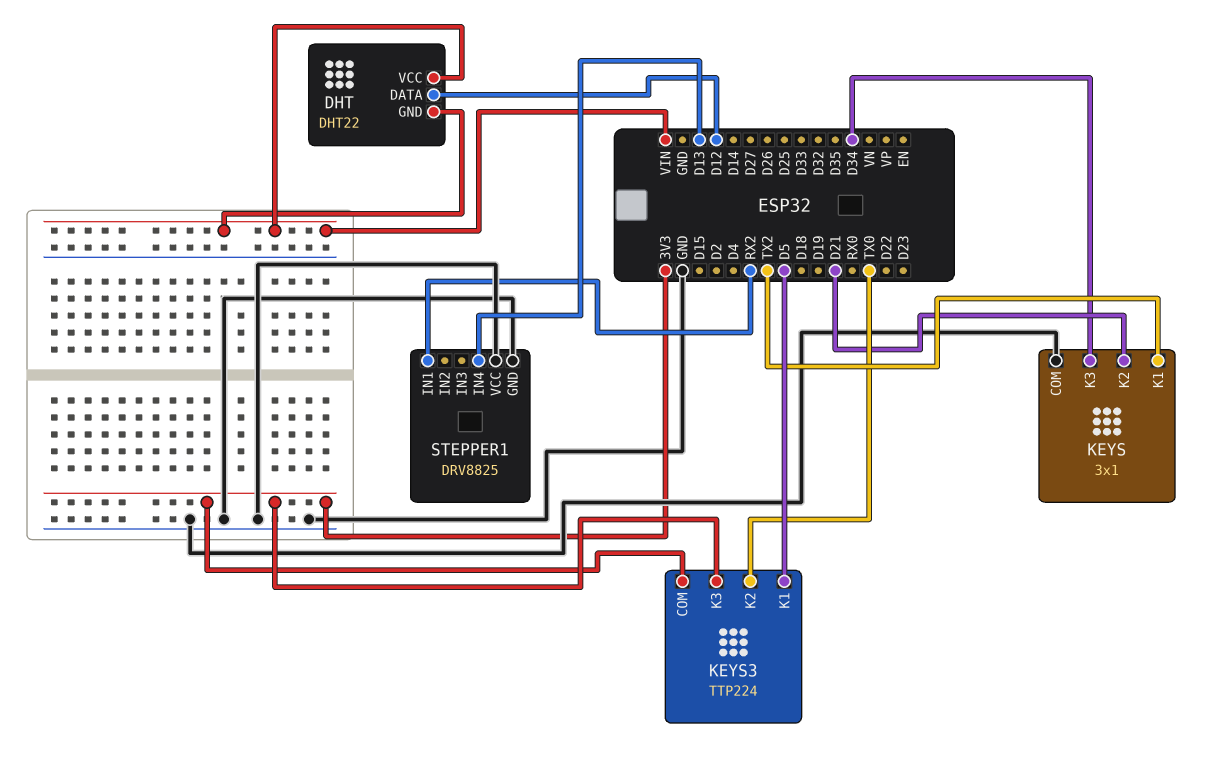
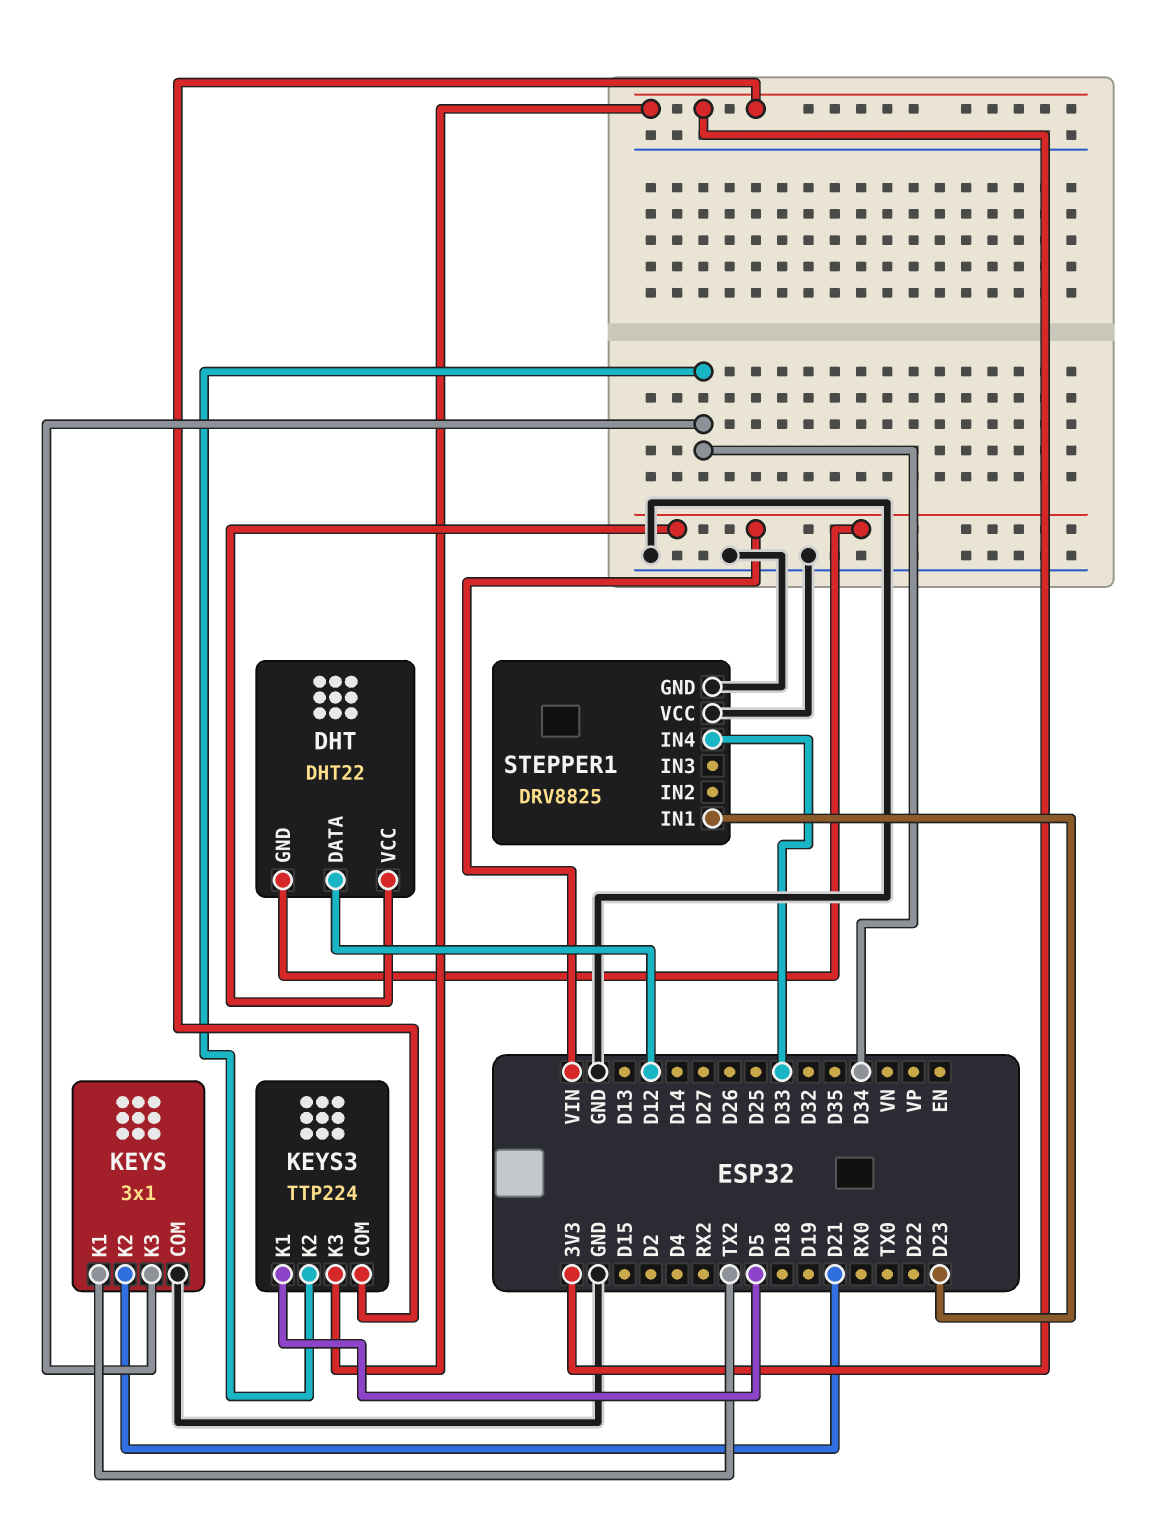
KEYS3 pin K2: TX0 -> D34
STEPPER1 pin IN1: RX2 -> D23
STEPPER1 pin IN4: D13 -> D33

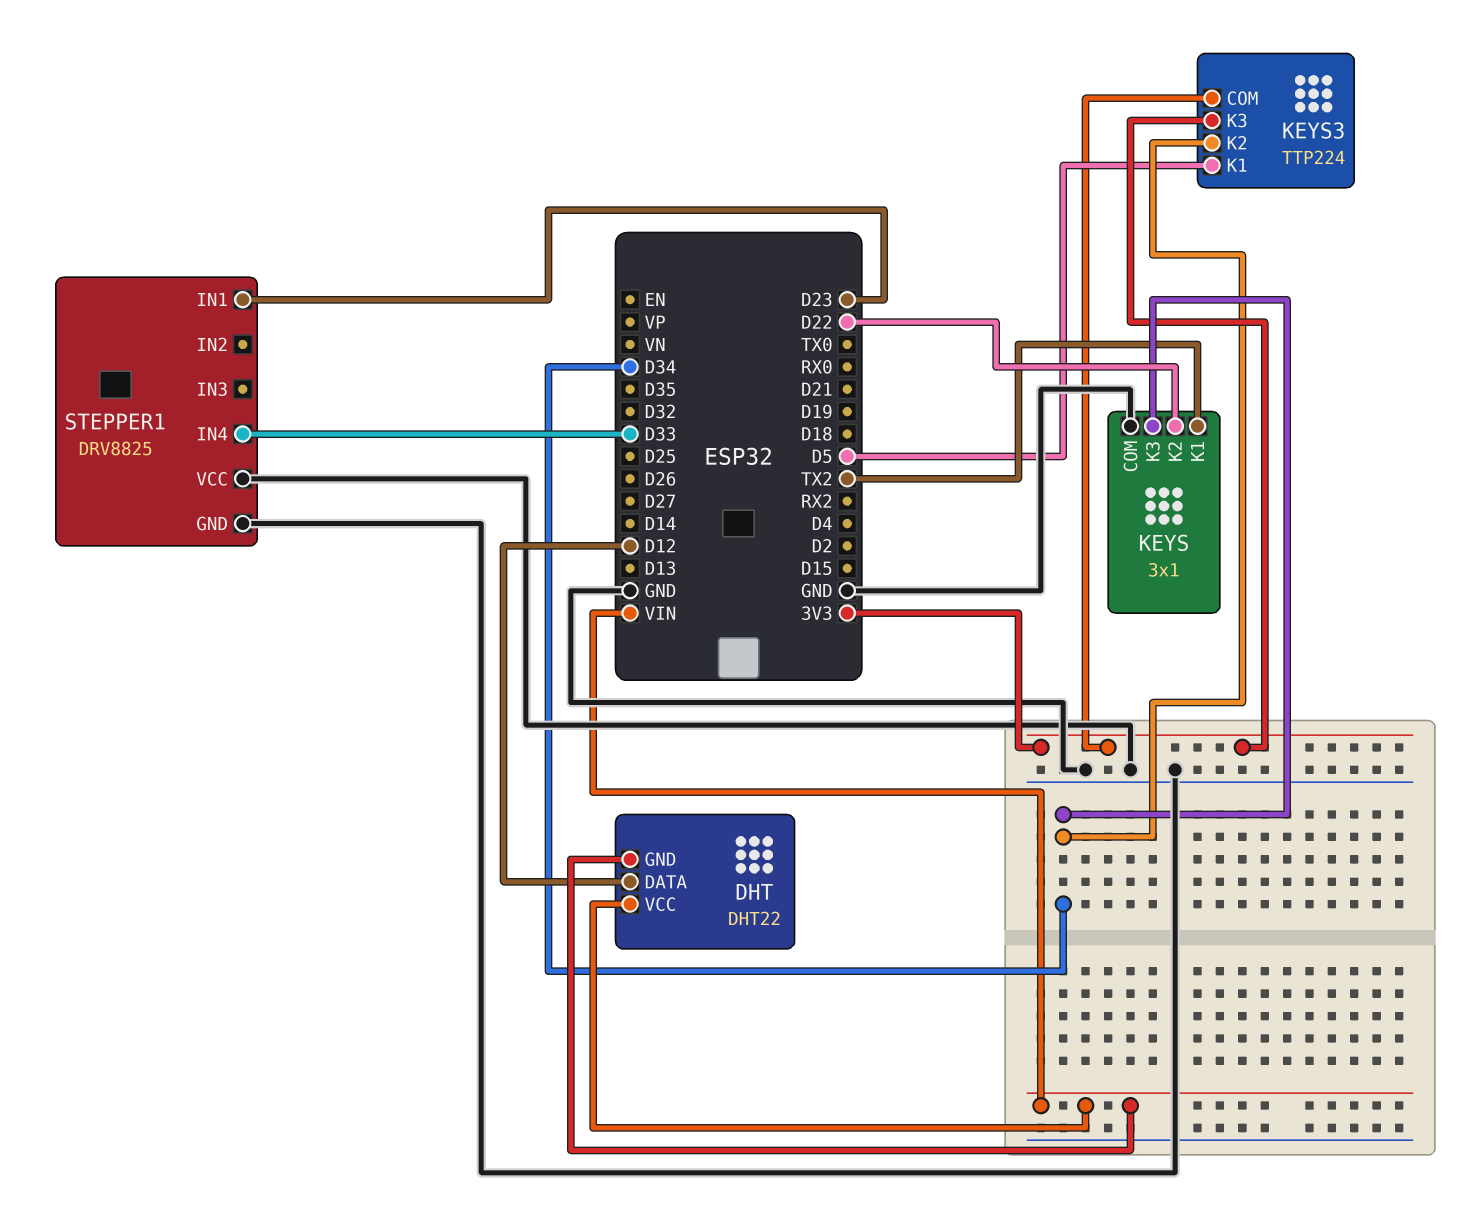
KEYS pin K2: D21 -> D22

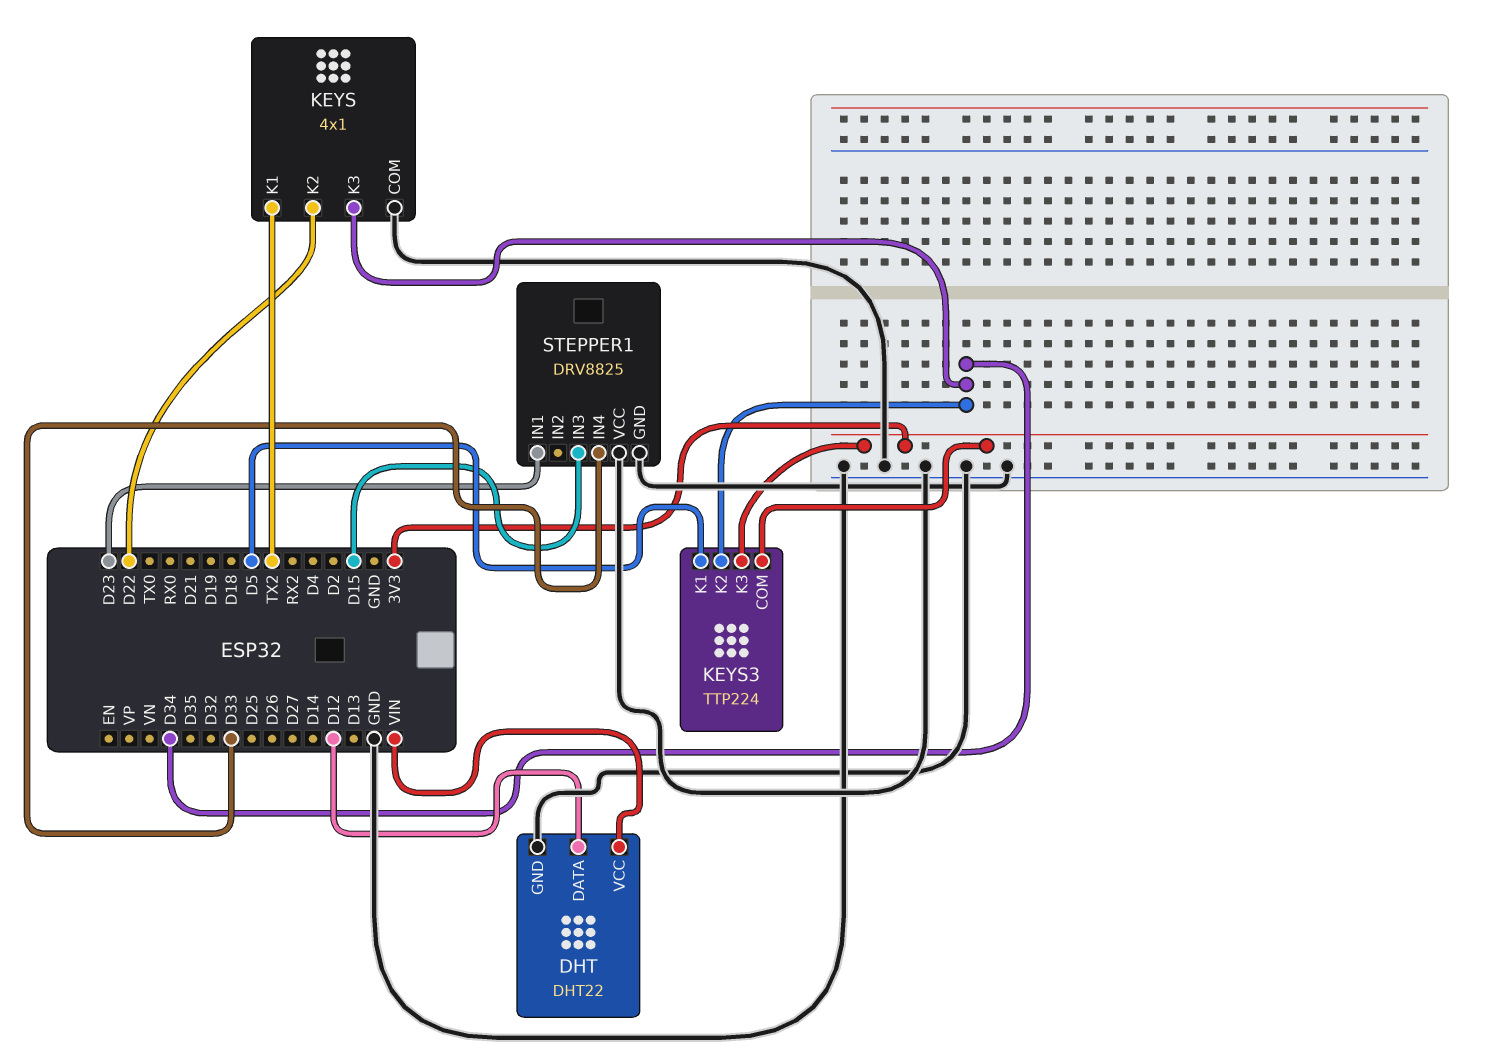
DHT pin GND: VIN -> GND
KEYS: 3x1 -> 4x1
STEPPER1 pin IN3: none -> D15

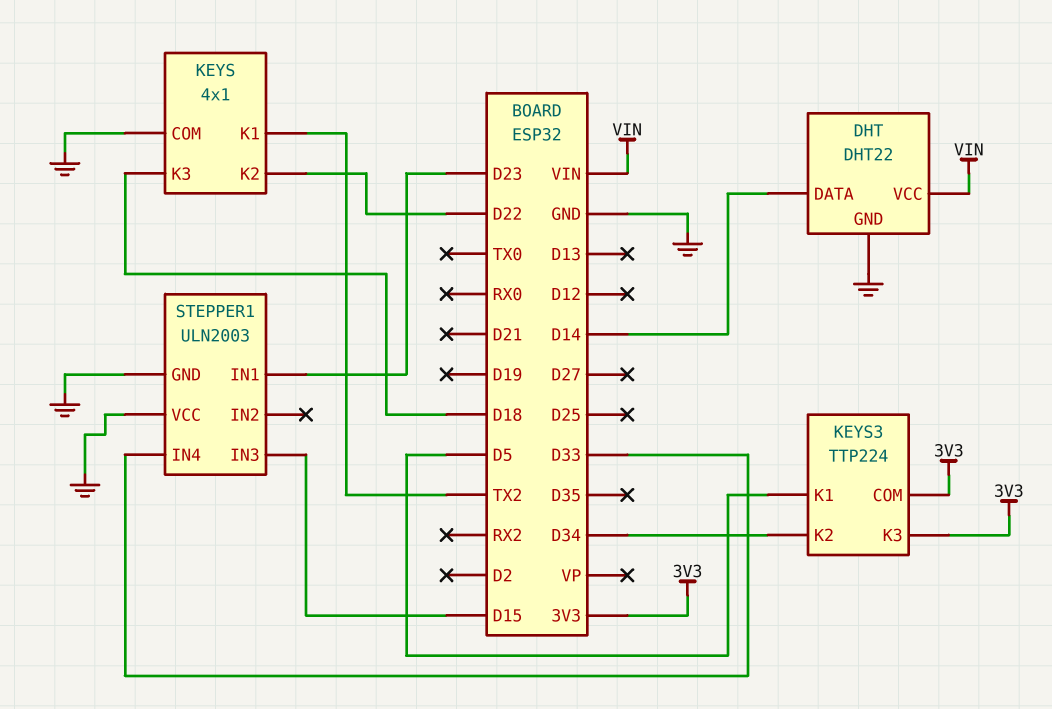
DHT pin DATA: D12 -> D14
KEYS pin K3: D34 -> D18
STEPPER1: DRV8825 -> ULN2003

